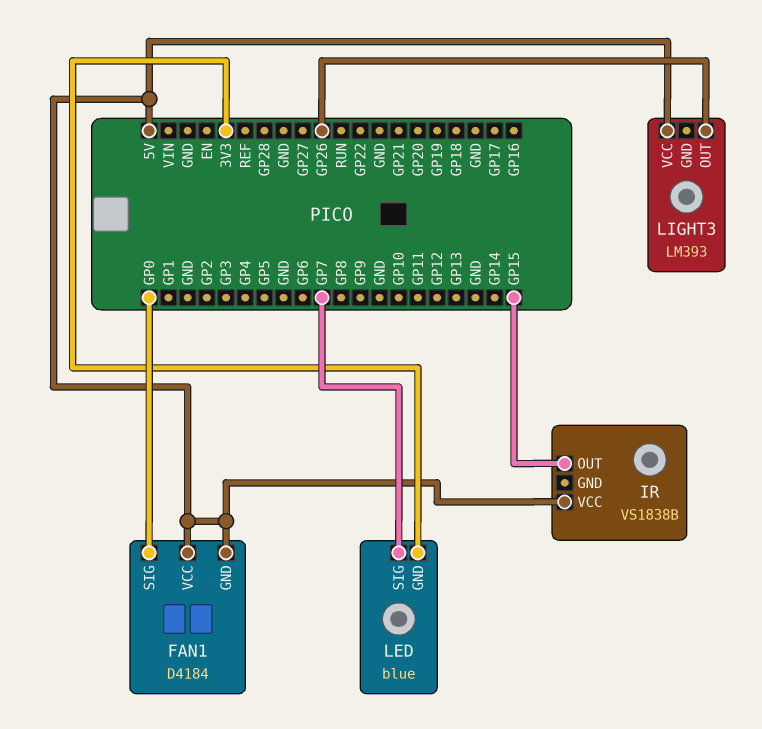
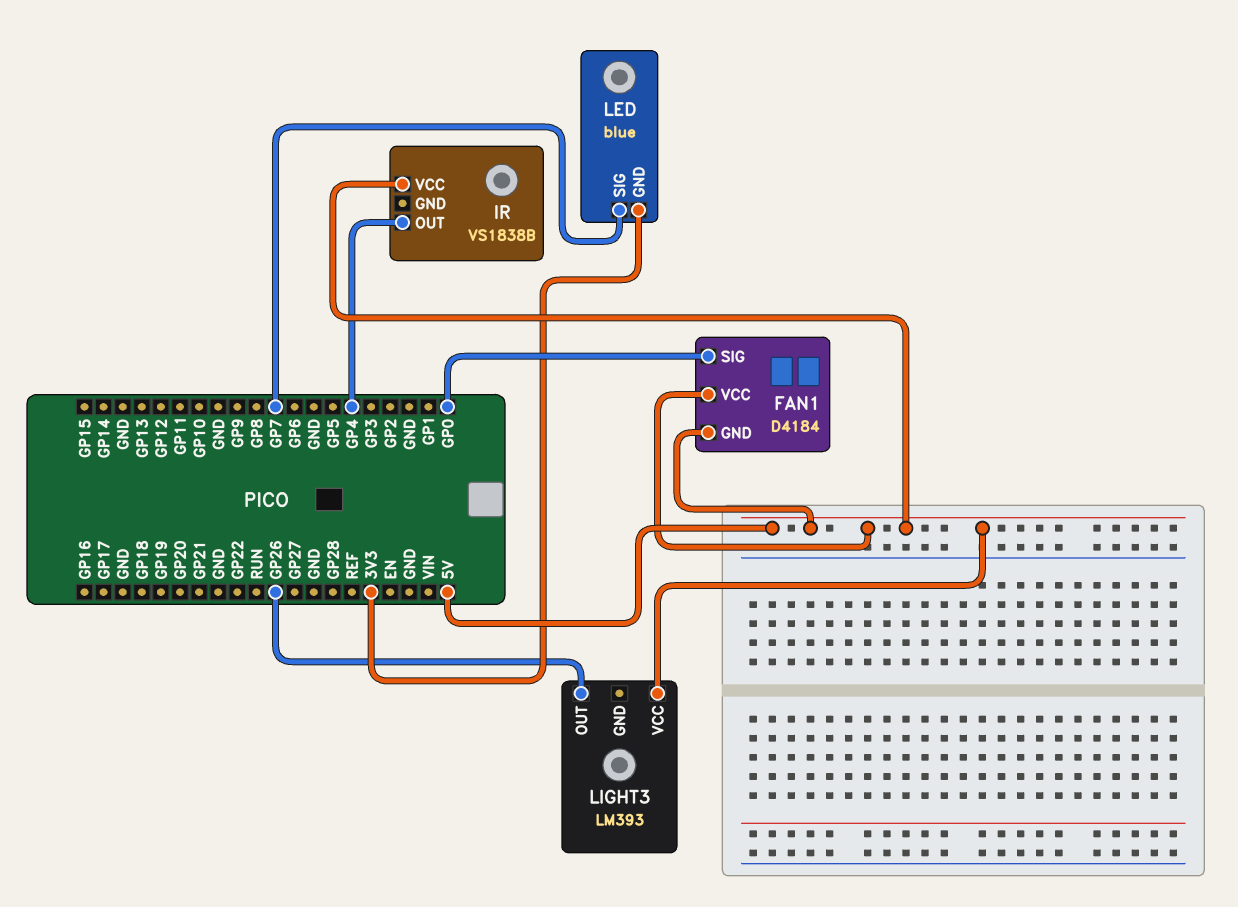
IR pin OUT: GP15 -> GP4

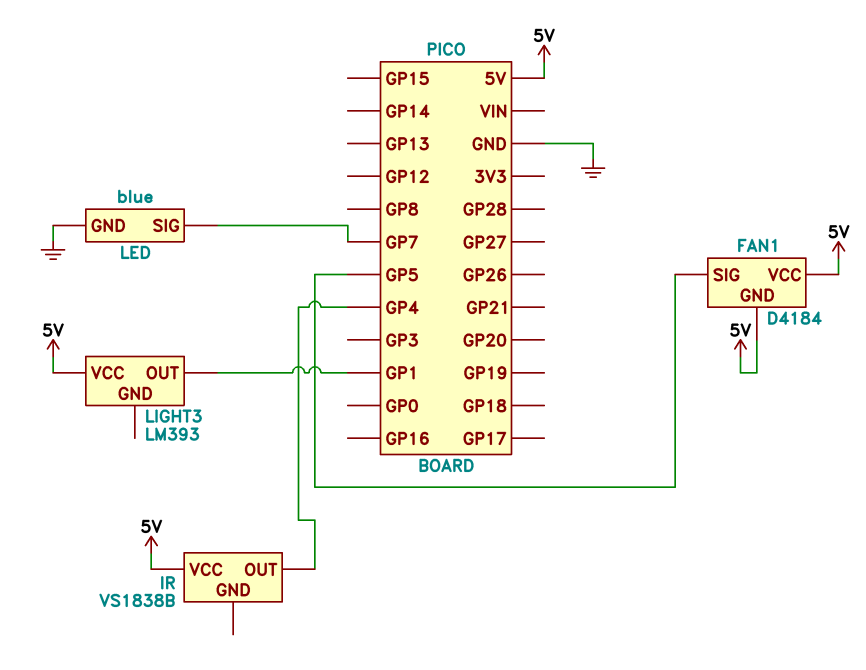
FAN1 pin SIG: GP0 -> GP5
LED pin GND: 3V3 -> GND
LIGHT3 pin OUT: GP26 -> GP1

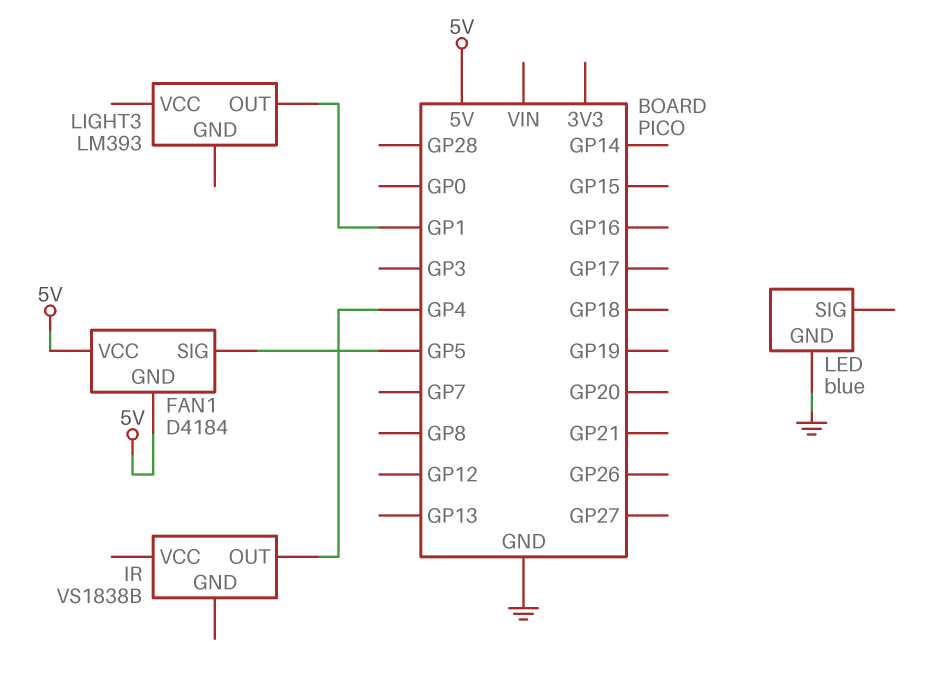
IR pin VCC: 5V -> none
LED pin SIG: GP7 -> none
LIGHT3 pin VCC: 5V -> none

